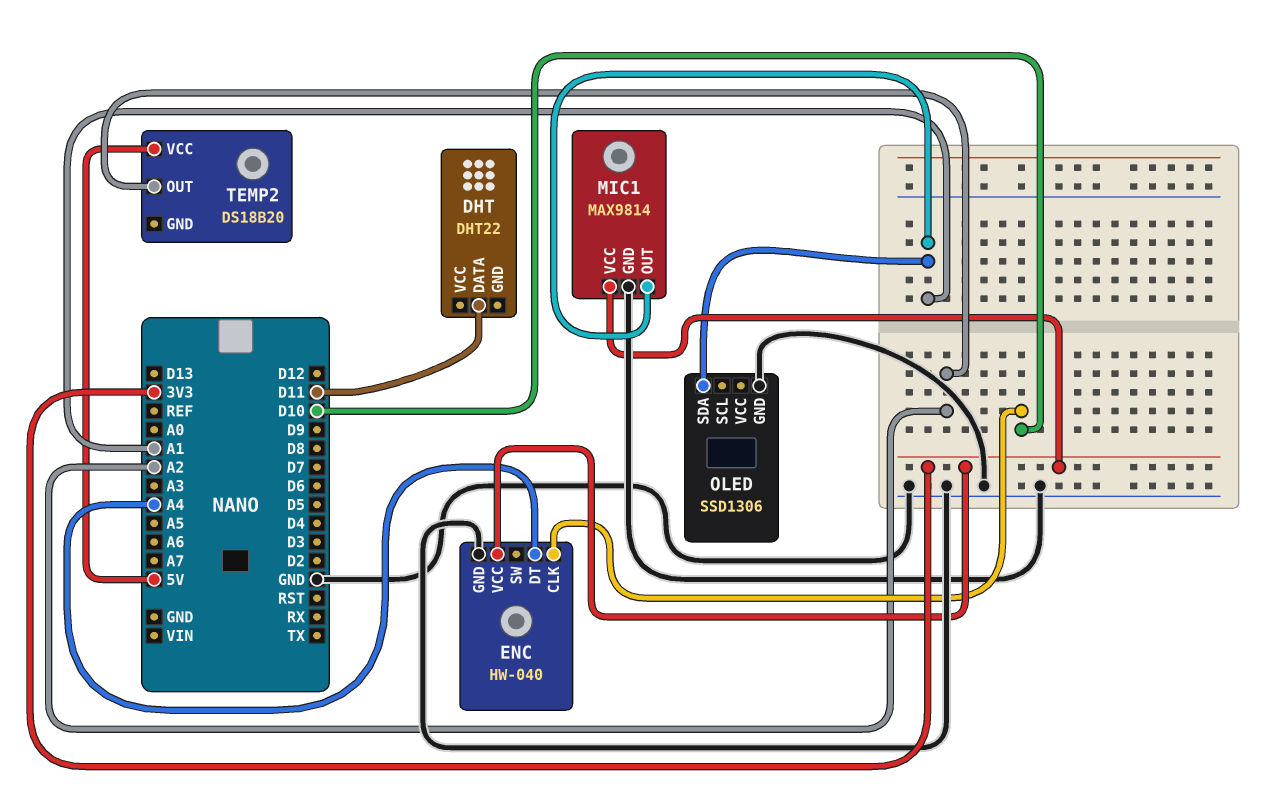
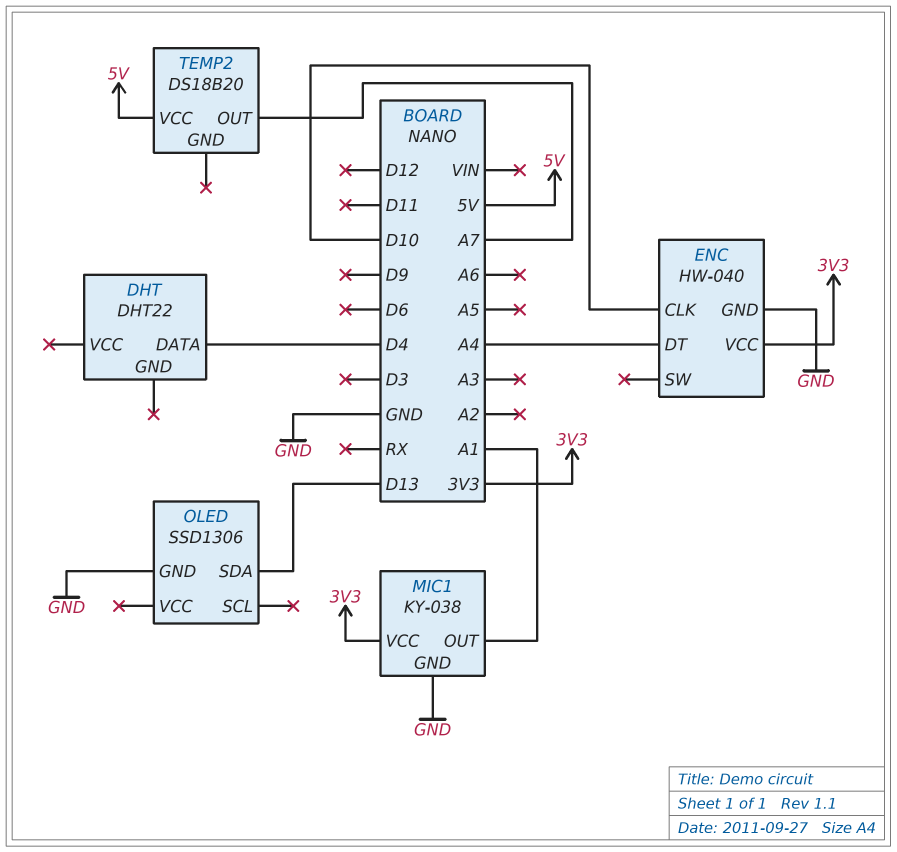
DHT pin DATA: D11 -> D4
MIC1: MAX9814 -> KY-038
OLED pin SDA: A1 -> D13
TEMP2 pin OUT: A2 -> A7

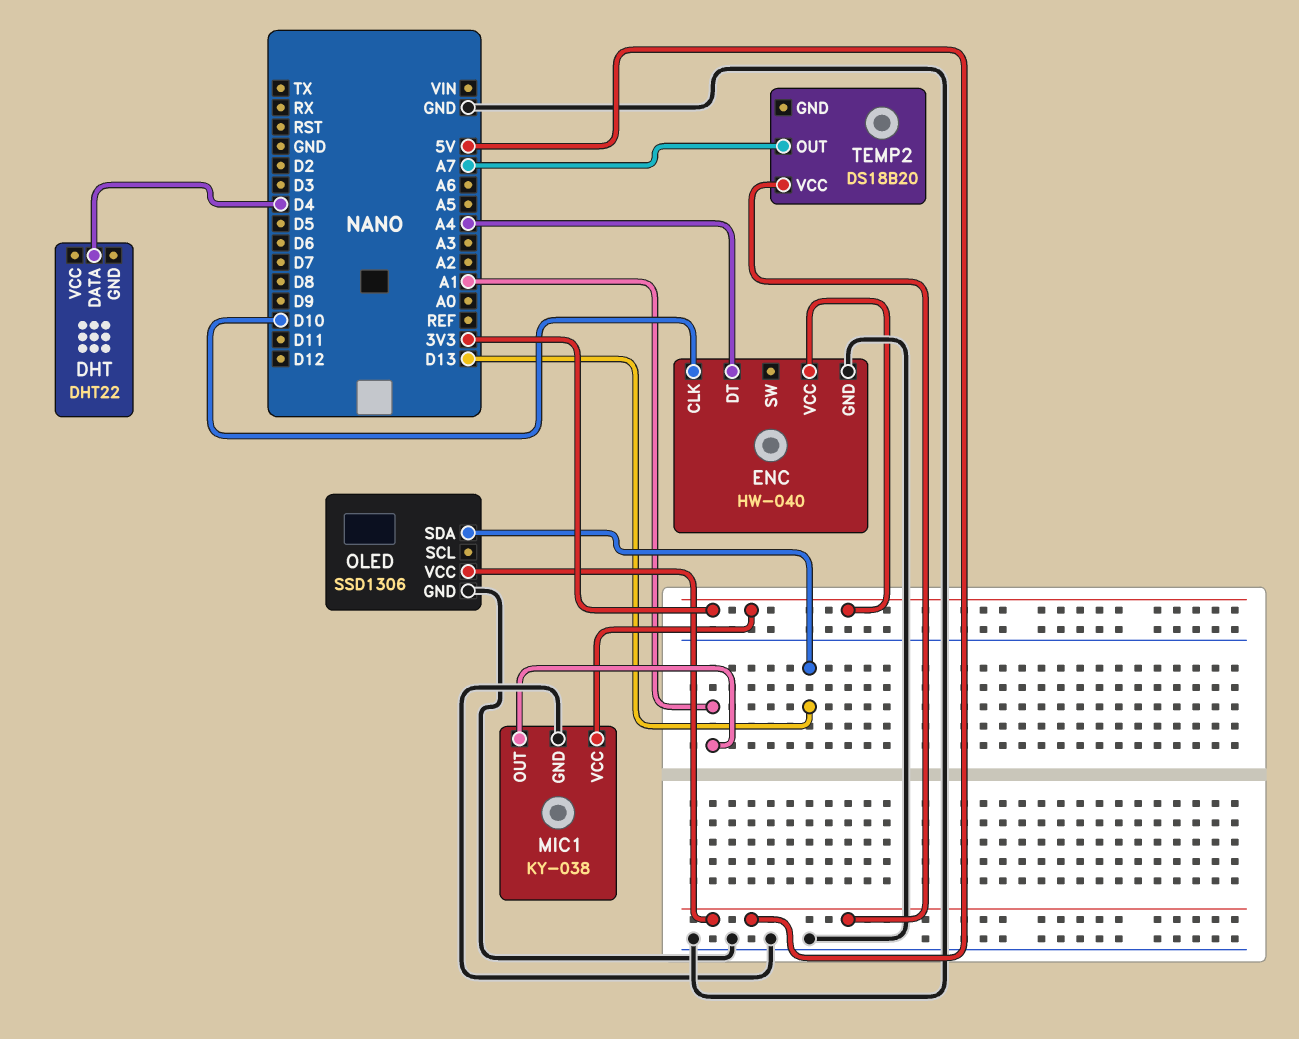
OLED pin VCC: none -> 5V

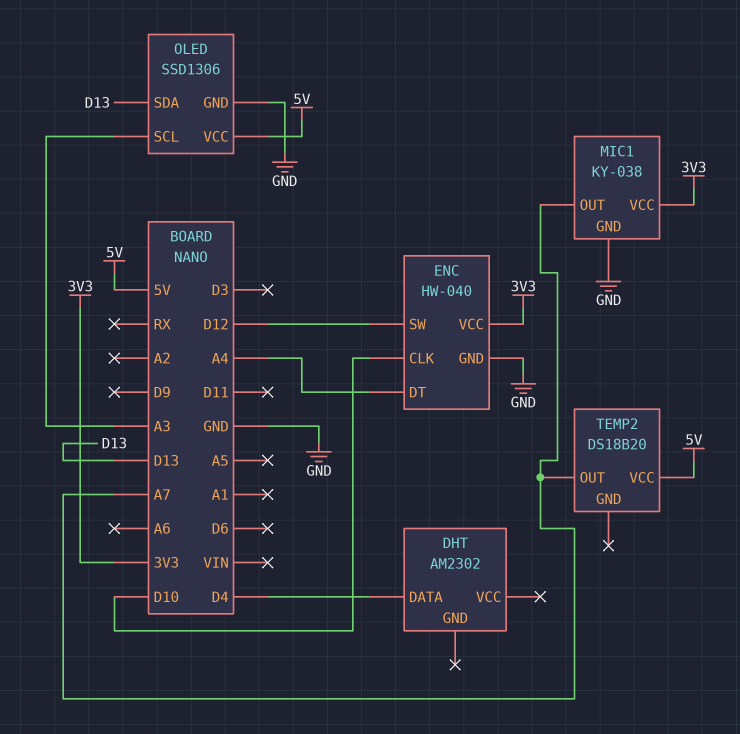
DHT: DHT22 -> AM2302
ENC pin SW: none -> D12
MIC1 pin OUT: A1 -> A7
OLED pin SCL: none -> A3

